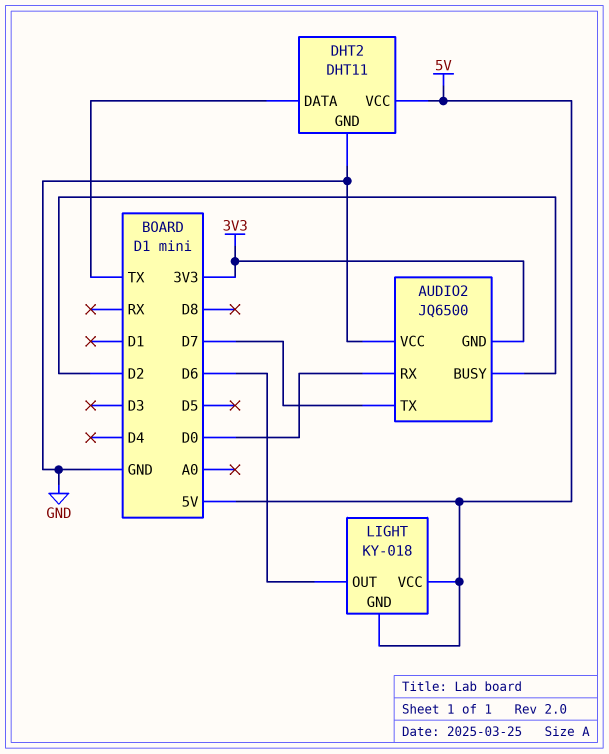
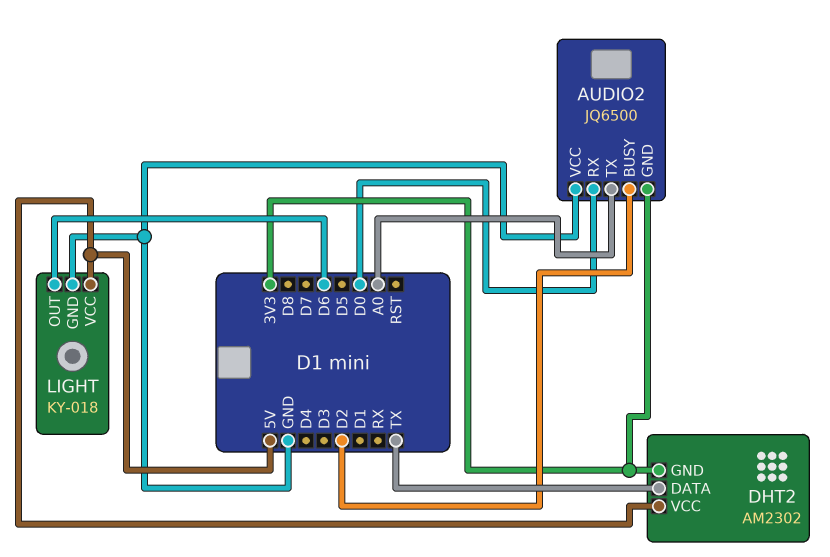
AUDIO2 pin TX: D7 -> A0
DHT2: DHT11 -> AM2302
DHT2 pin GND: GND -> 3V3
LIGHT pin GND: 5V -> GND

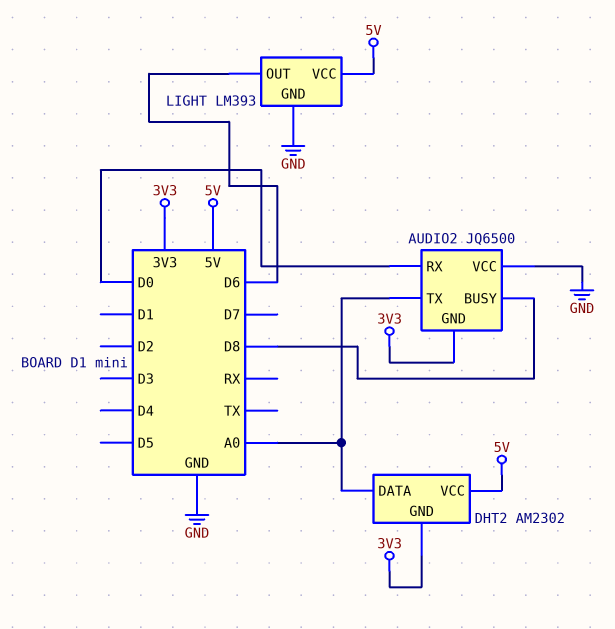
AUDIO2 pin BUSY: D2 -> D8
DHT2 pin DATA: TX -> A0
LIGHT: KY-018 -> LM393

